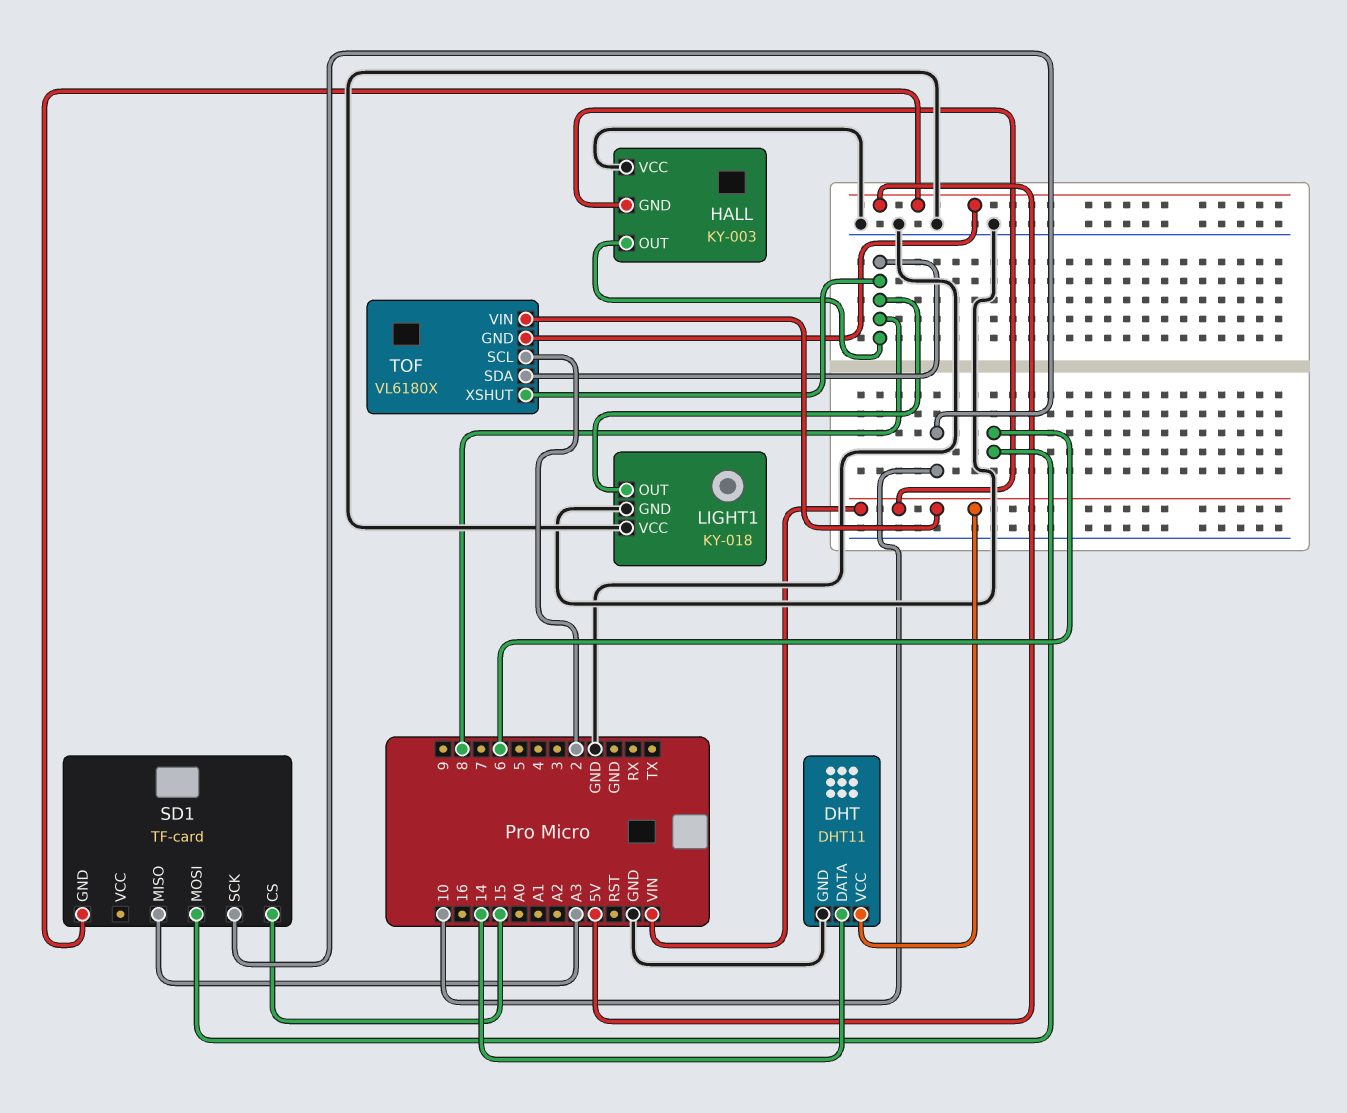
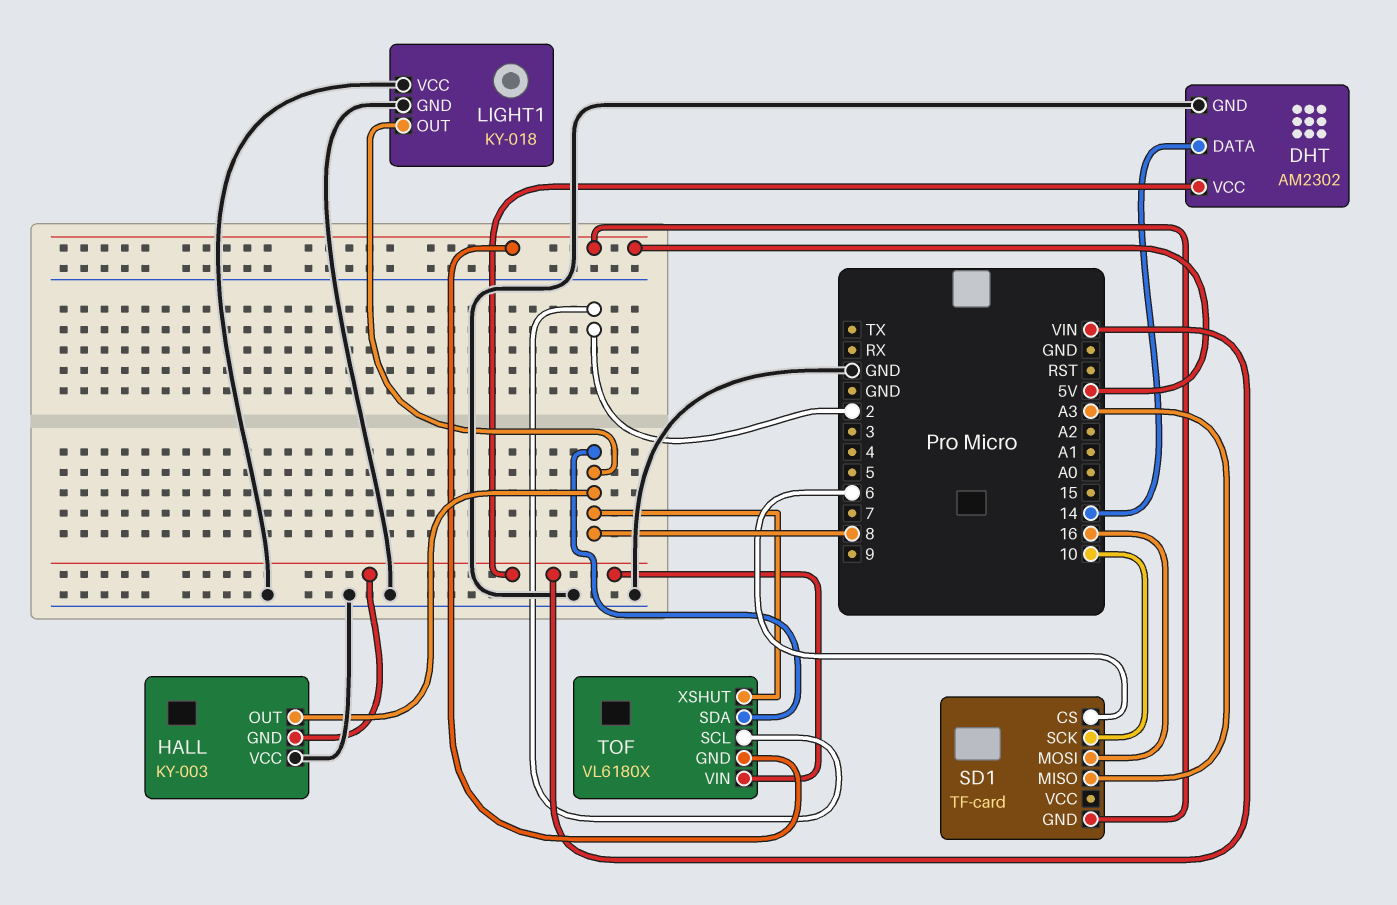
DHT: DHT11 -> AM2302
SD1 pin CS: 15 -> 6
SD1 pin MOSI: 6 -> 16

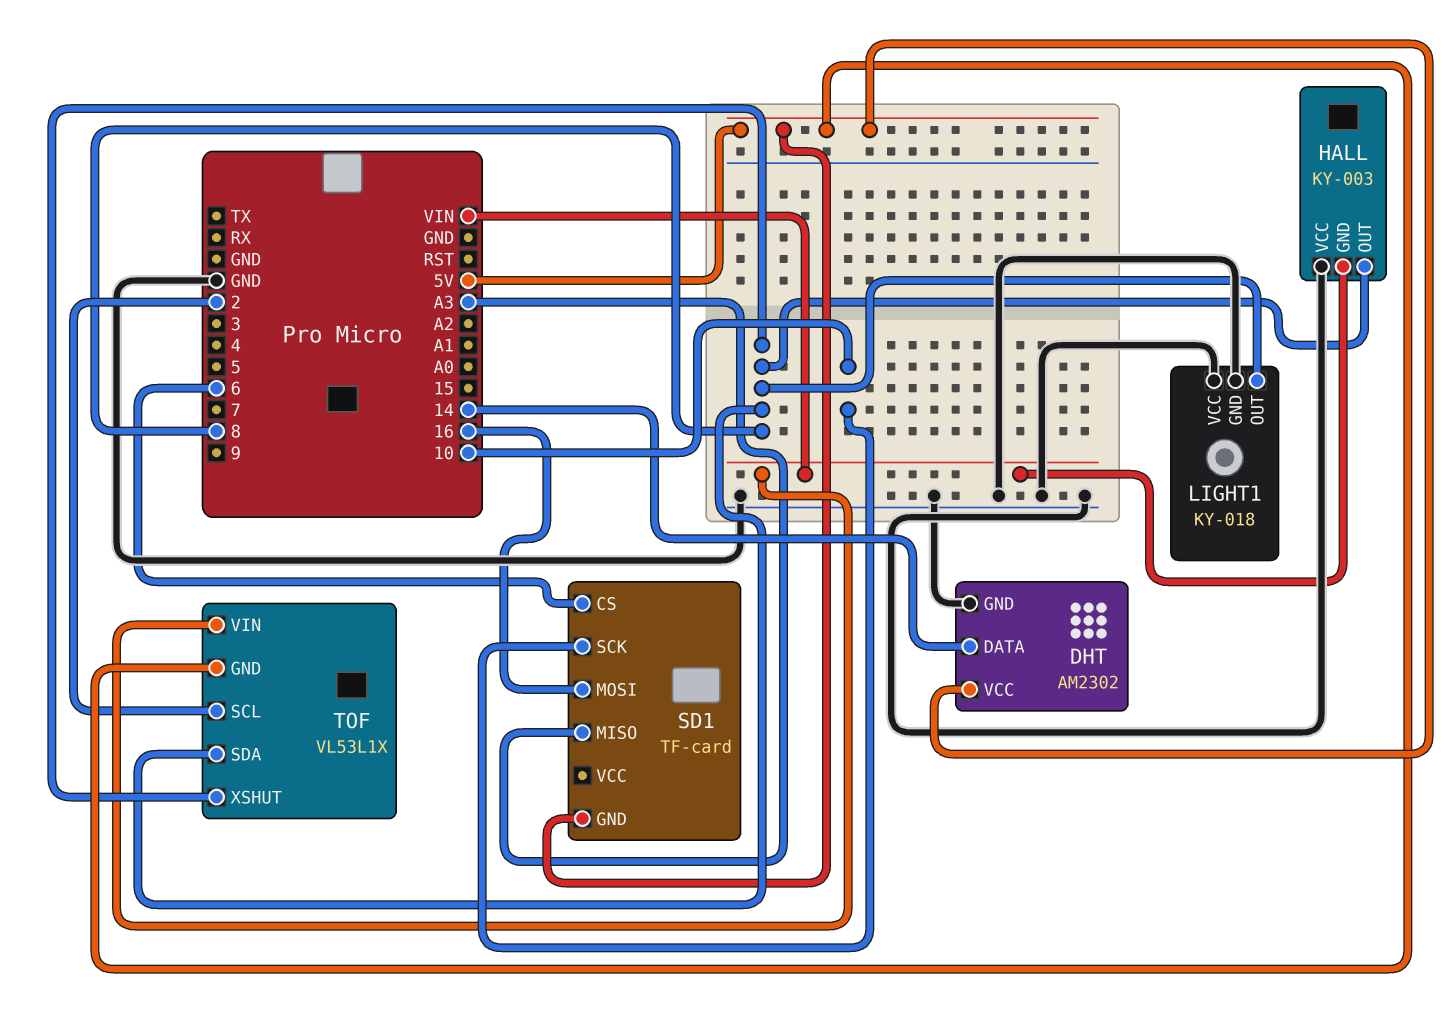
DHT pin VCC: VIN -> 5V
TOF: VL6180X -> VL53L1X

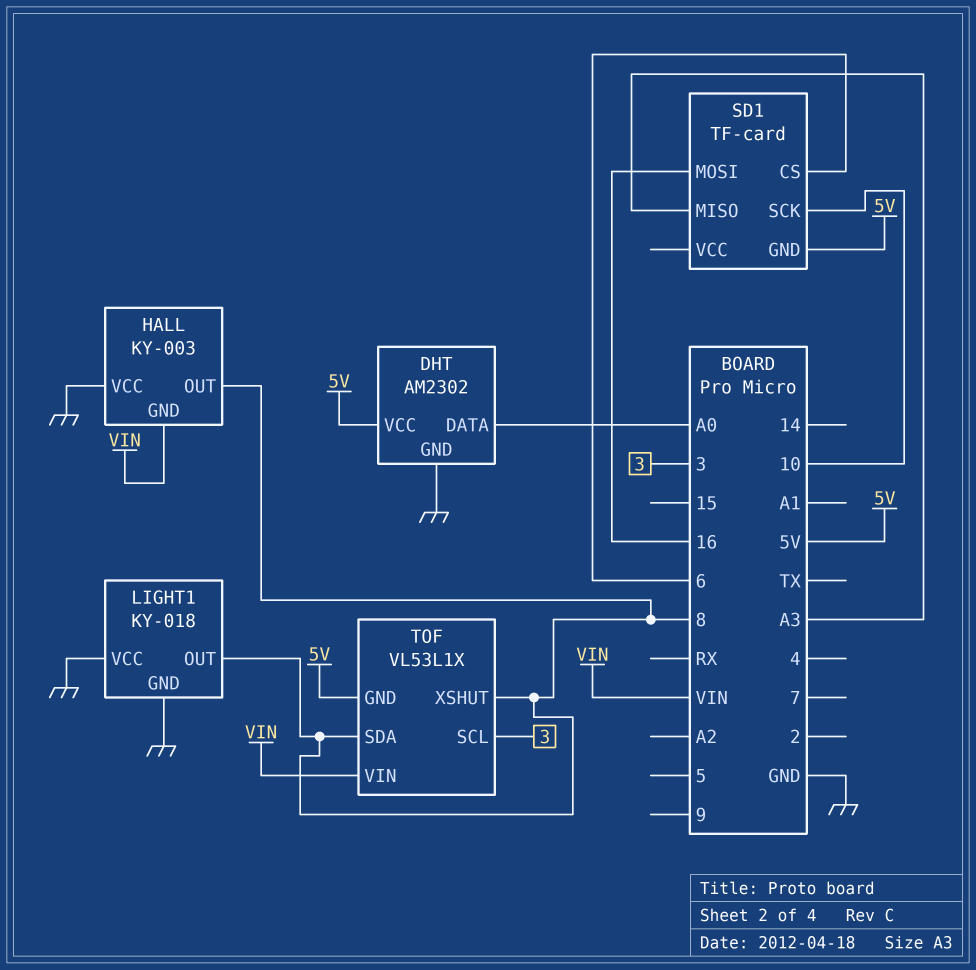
DHT pin DATA: 14 -> A0
TOF pin SCL: 2 -> 3

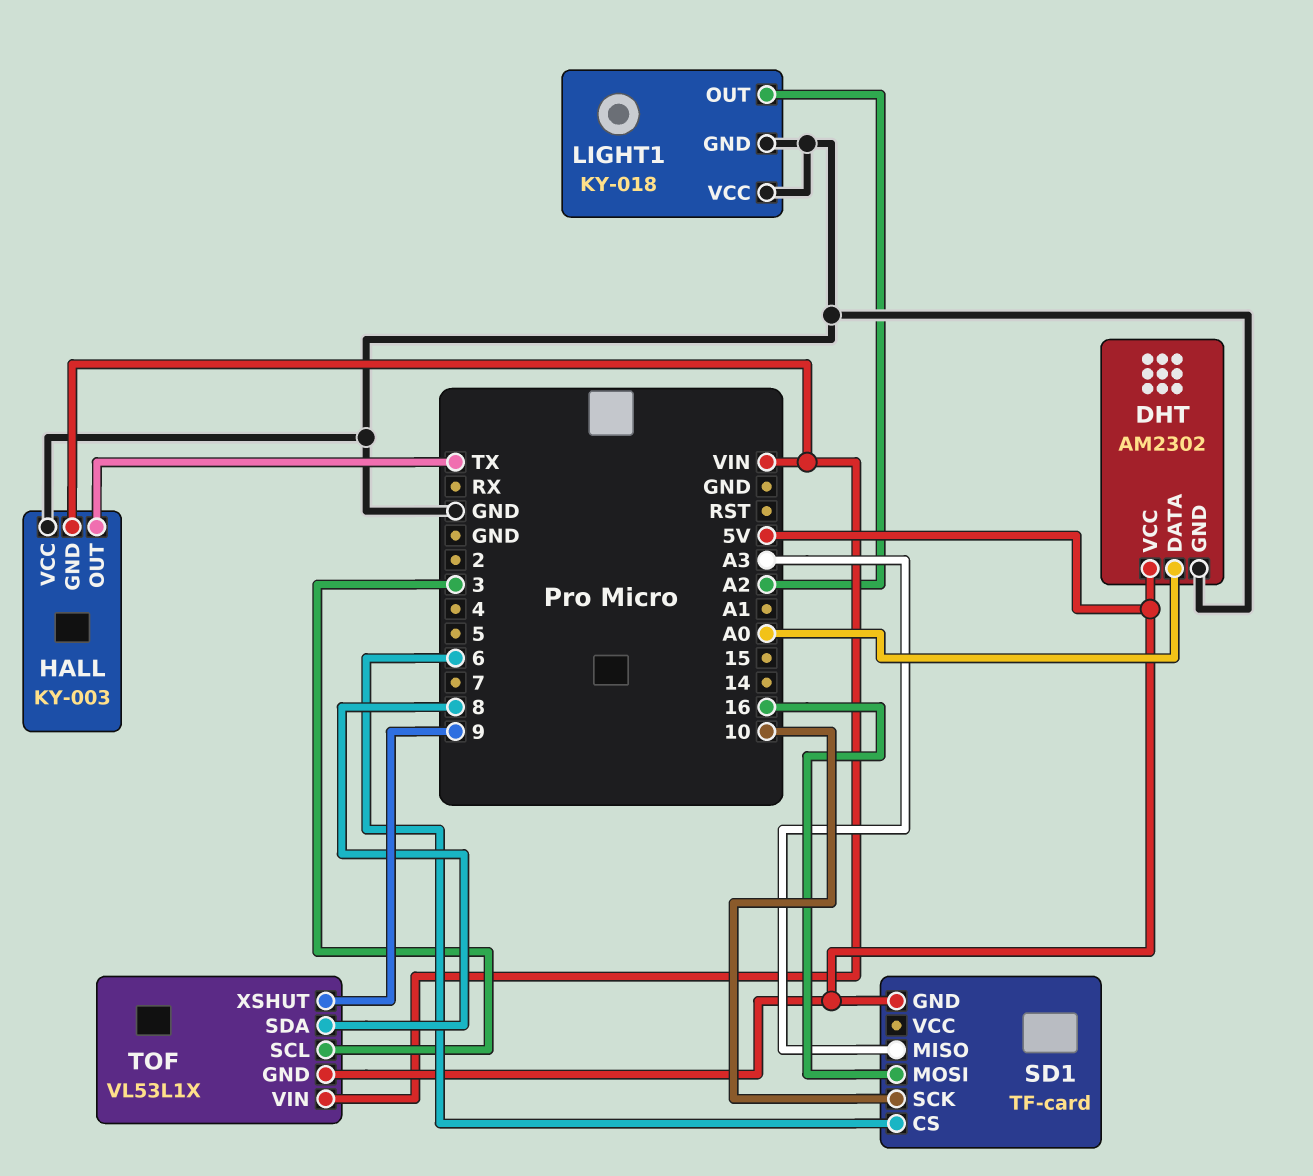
HALL pin OUT: 8 -> TX
LIGHT1 pin OUT: 8 -> A2
TOF pin XSHUT: 8 -> 9

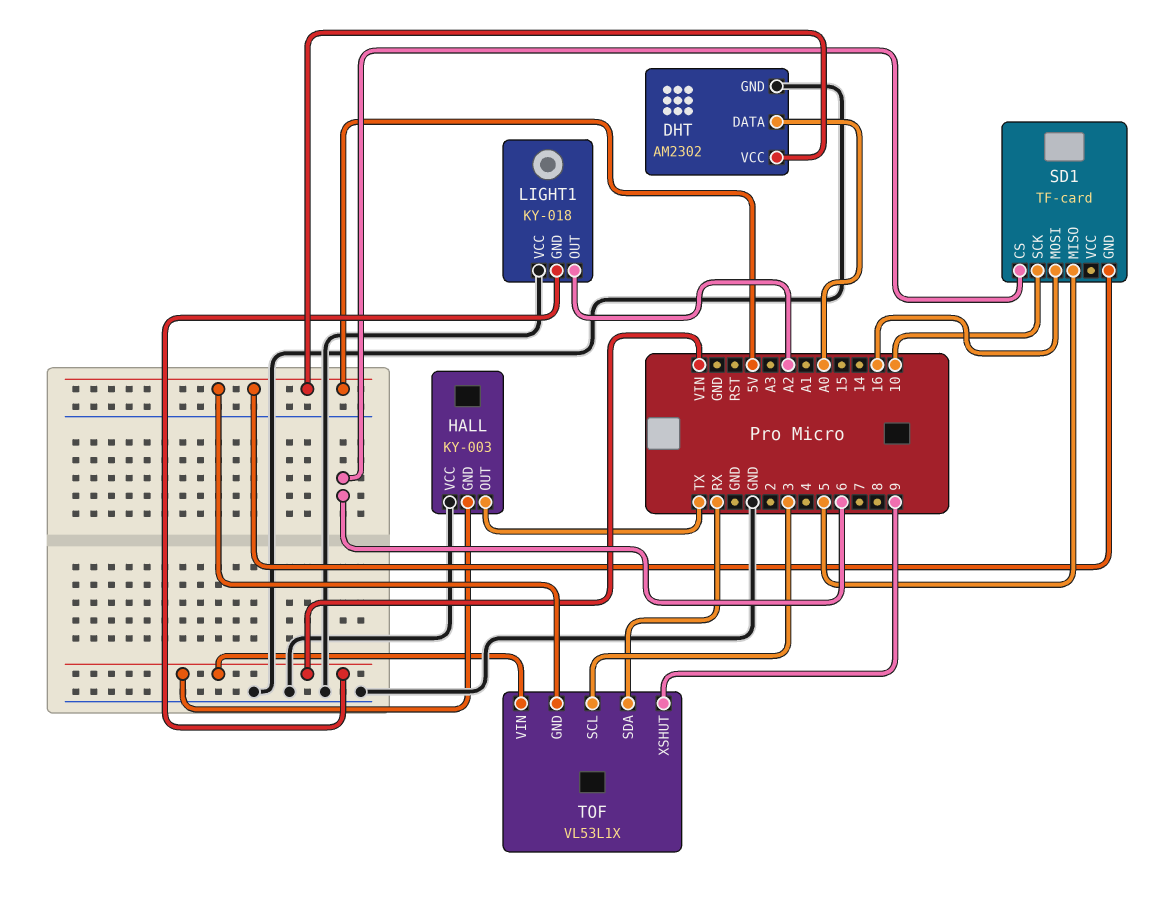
LIGHT1 pin GND: GND -> VIN
SD1 pin MISO: A3 -> 5
TOF pin SDA: 8 -> RX

